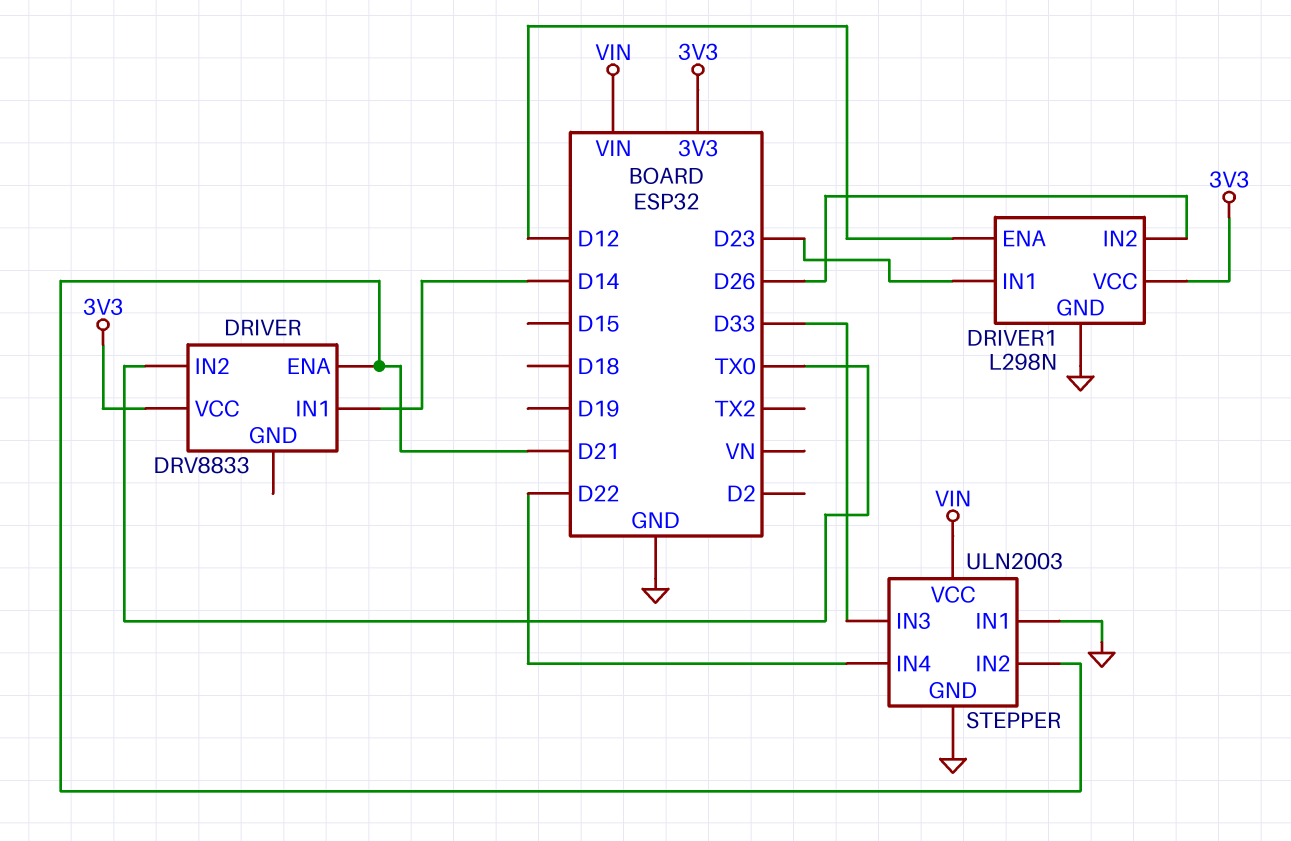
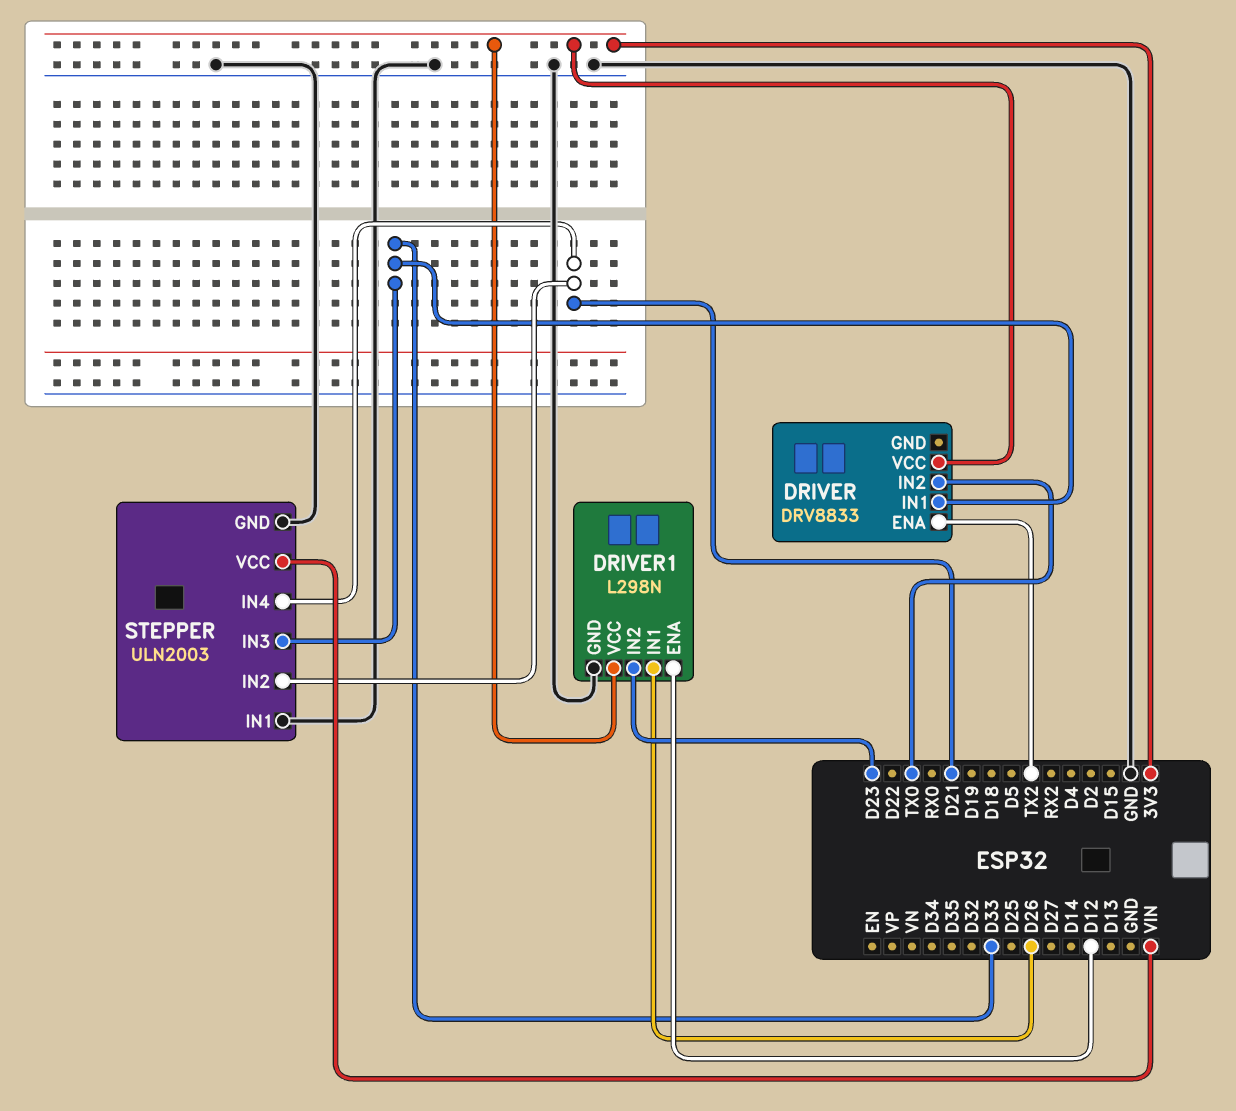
DRIVER pin ENA: D21 -> TX2
DRIVER pin IN1: D14 -> D33
DRIVER1 pin IN1: D23 -> D26
DRIVER1 pin IN2: D26 -> D23
STEPPER pin IN4: D22 -> D21

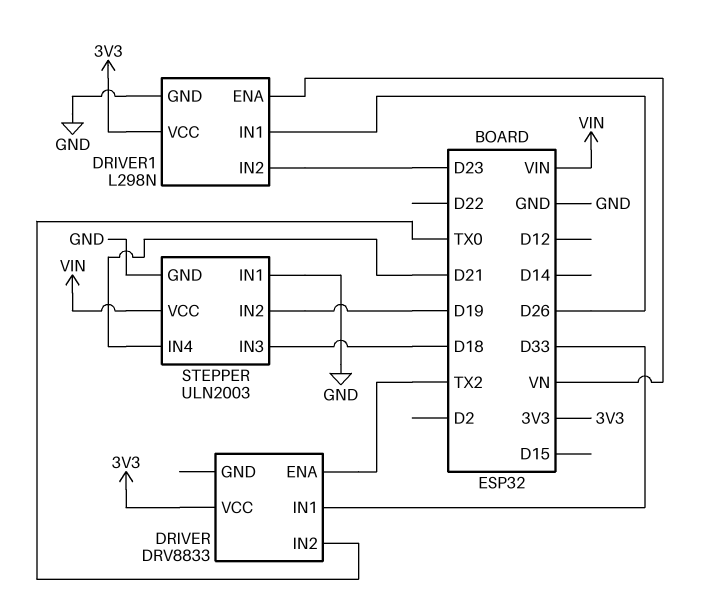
DRIVER1 pin ENA: D12 -> VN
STEPPER pin IN2: D21 -> D19
STEPPER pin IN3: D33 -> D18

